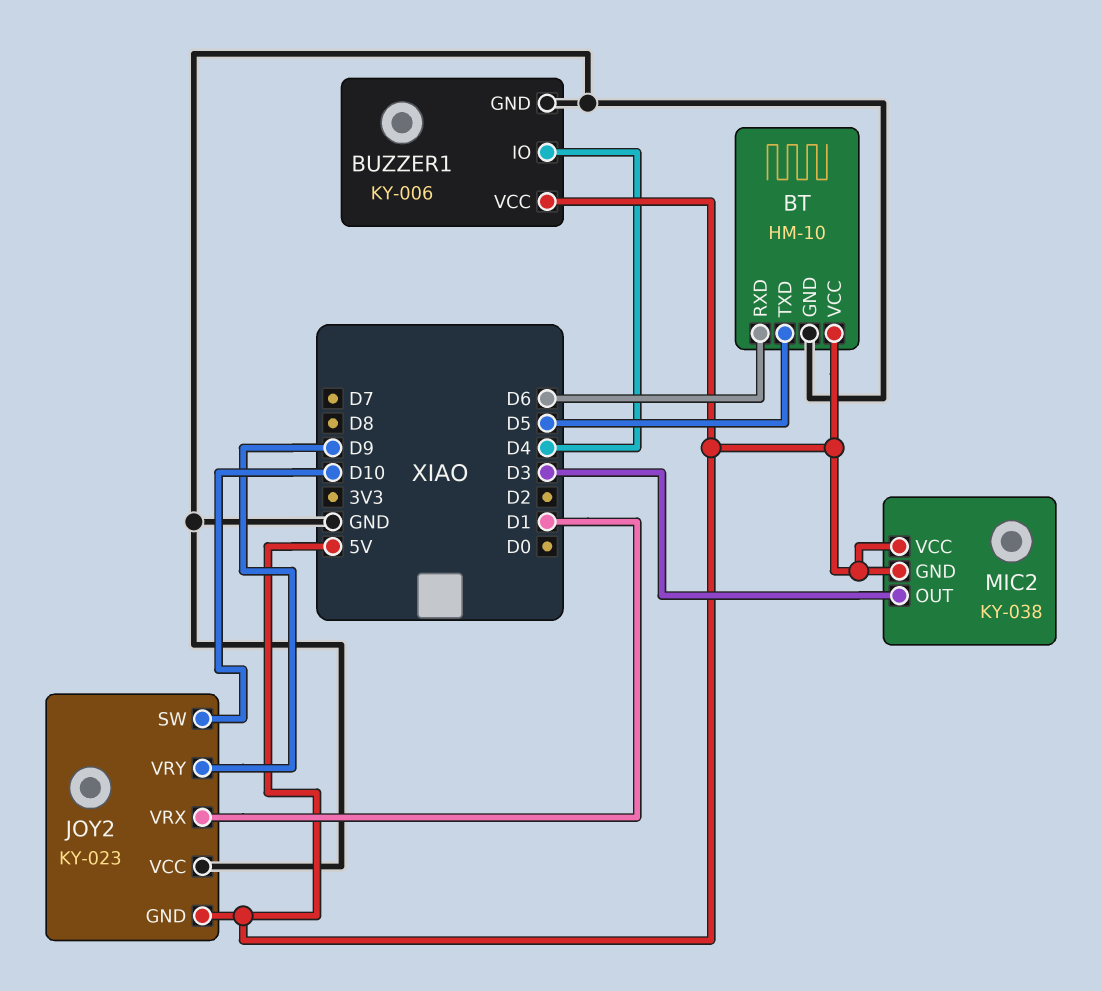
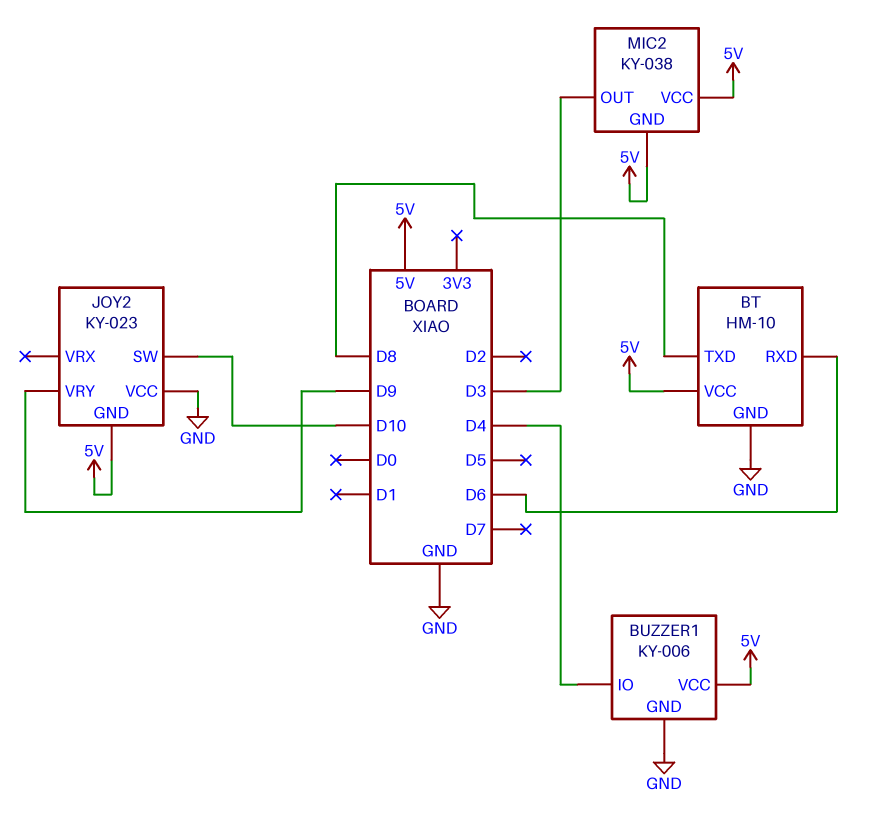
BT pin TXD: D5 -> D8
JOY2 pin VRX: D1 -> none

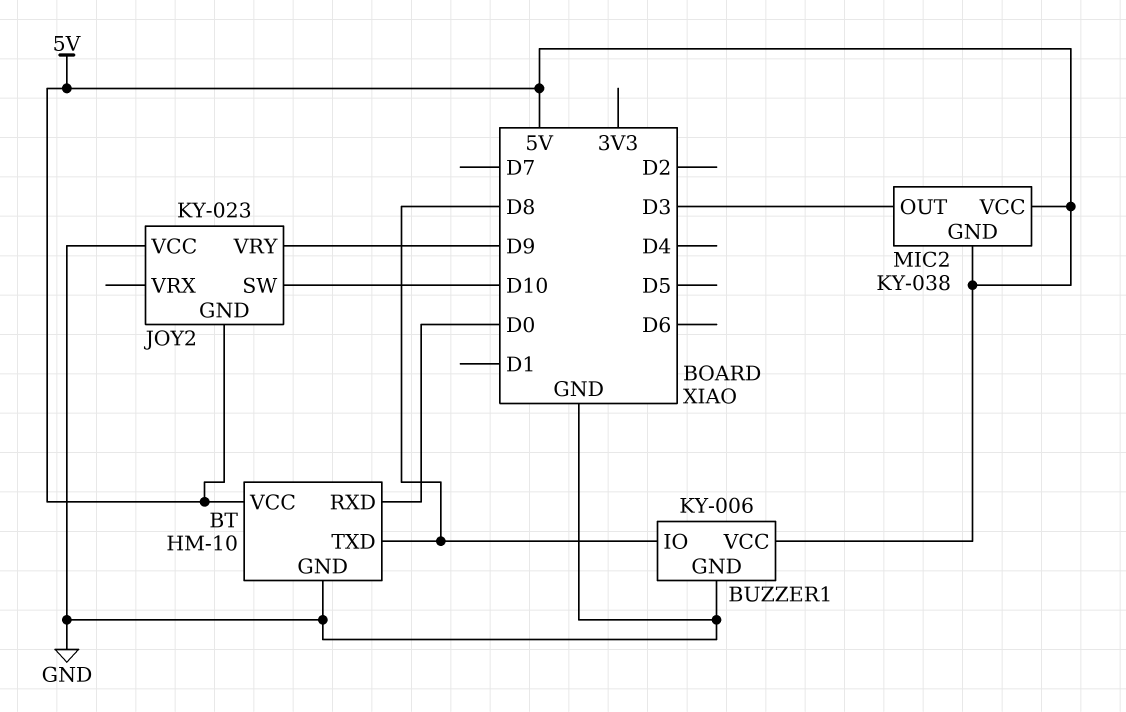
BT pin RXD: D6 -> D0
BUZZER1 pin IO: D4 -> D8

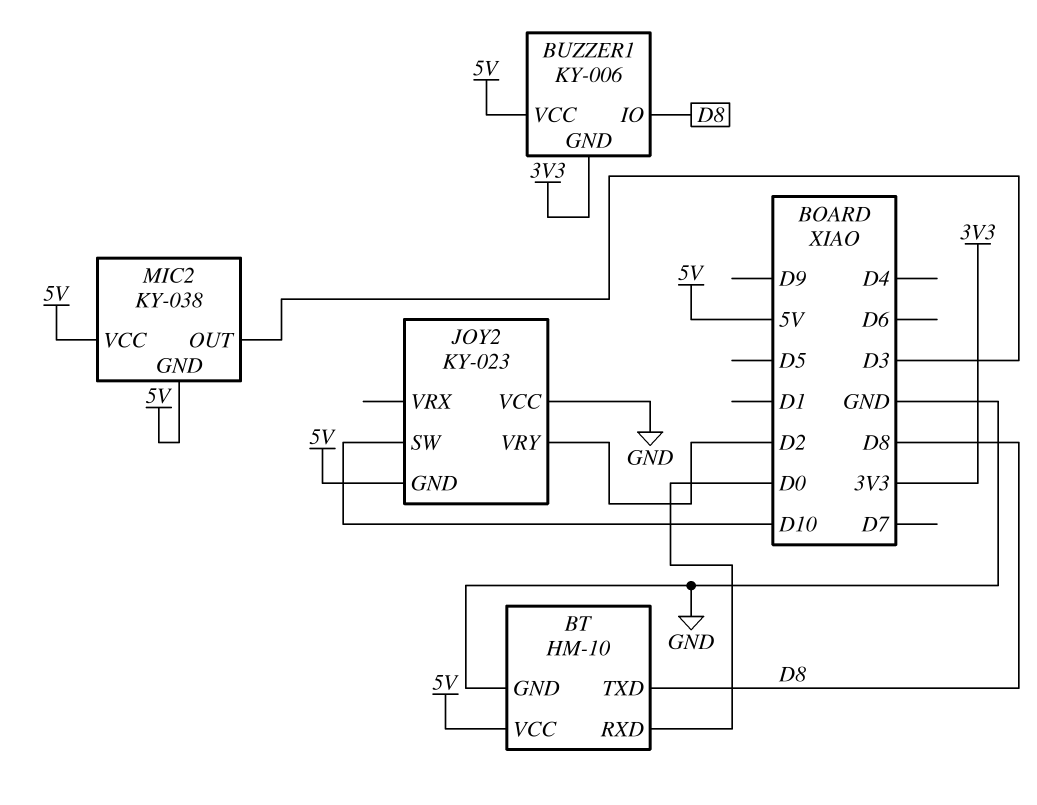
BUZZER1 pin GND: GND -> 3V3
JOY2 pin VRY: D9 -> D2

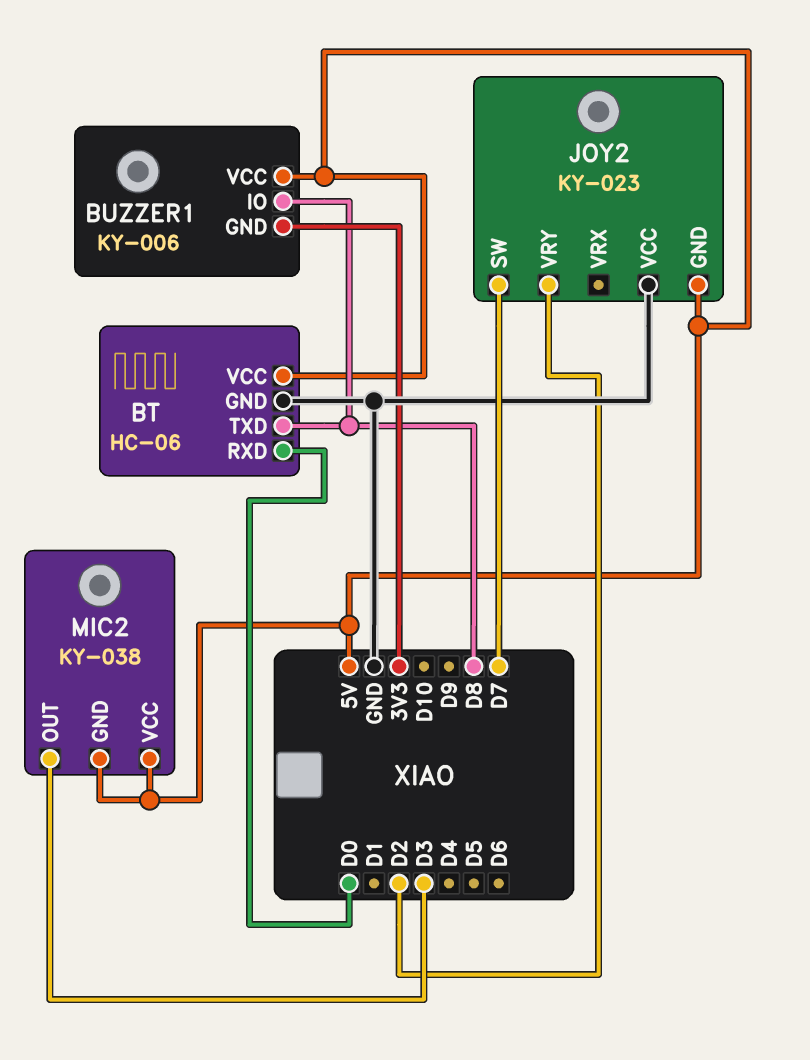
BT: HM-10 -> HC-06
JOY2 pin SW: D10 -> D7

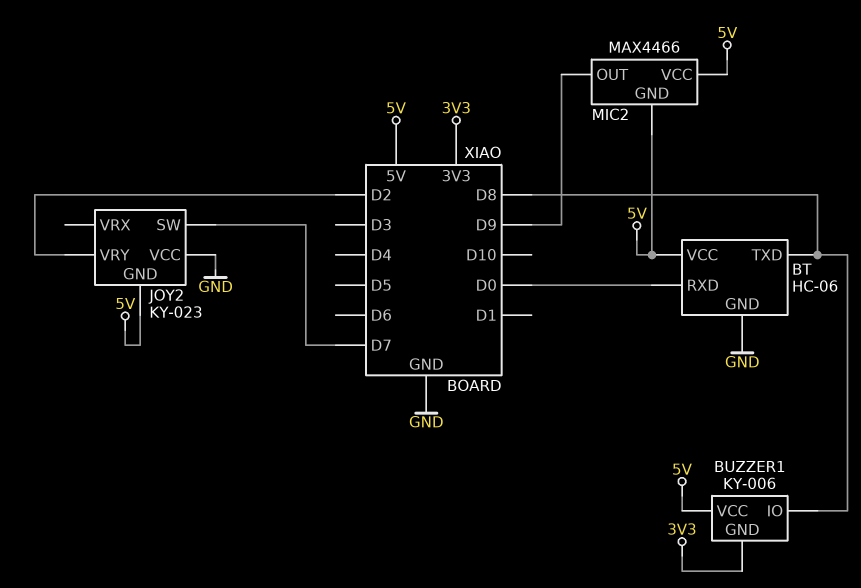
MIC2: KY-038 -> MAX4466
MIC2 pin OUT: D3 -> D9

